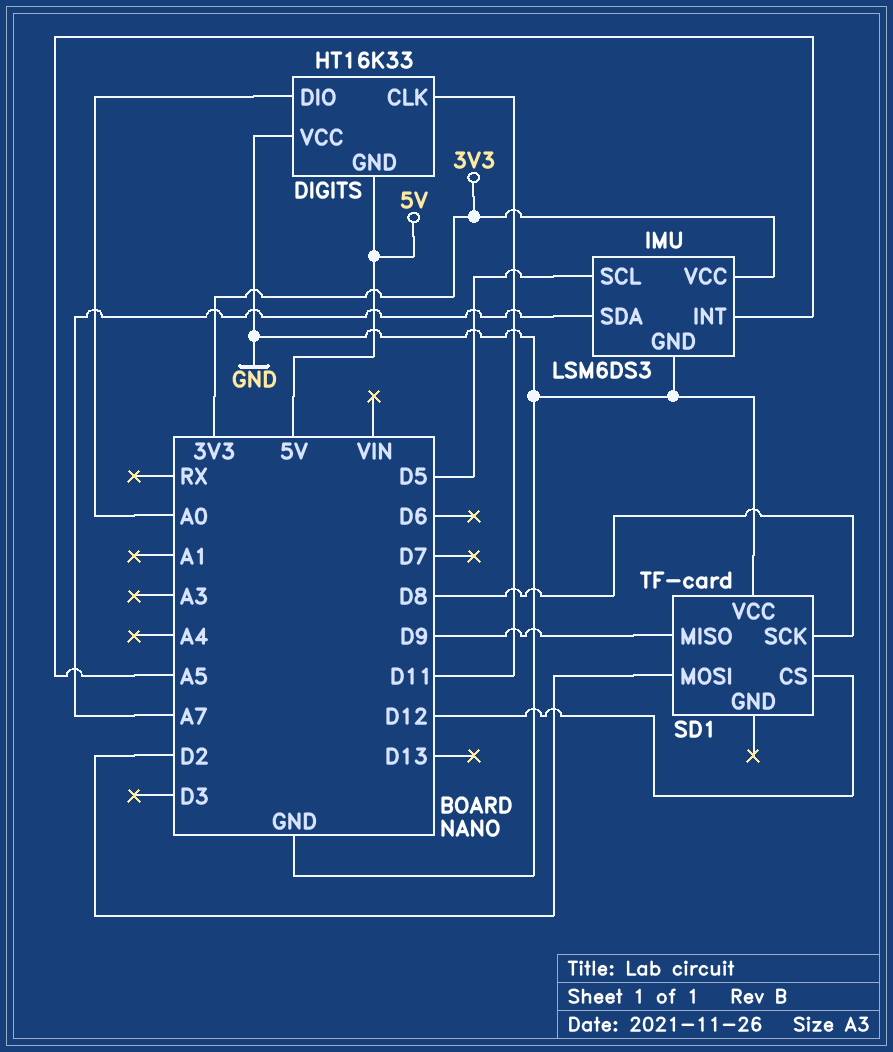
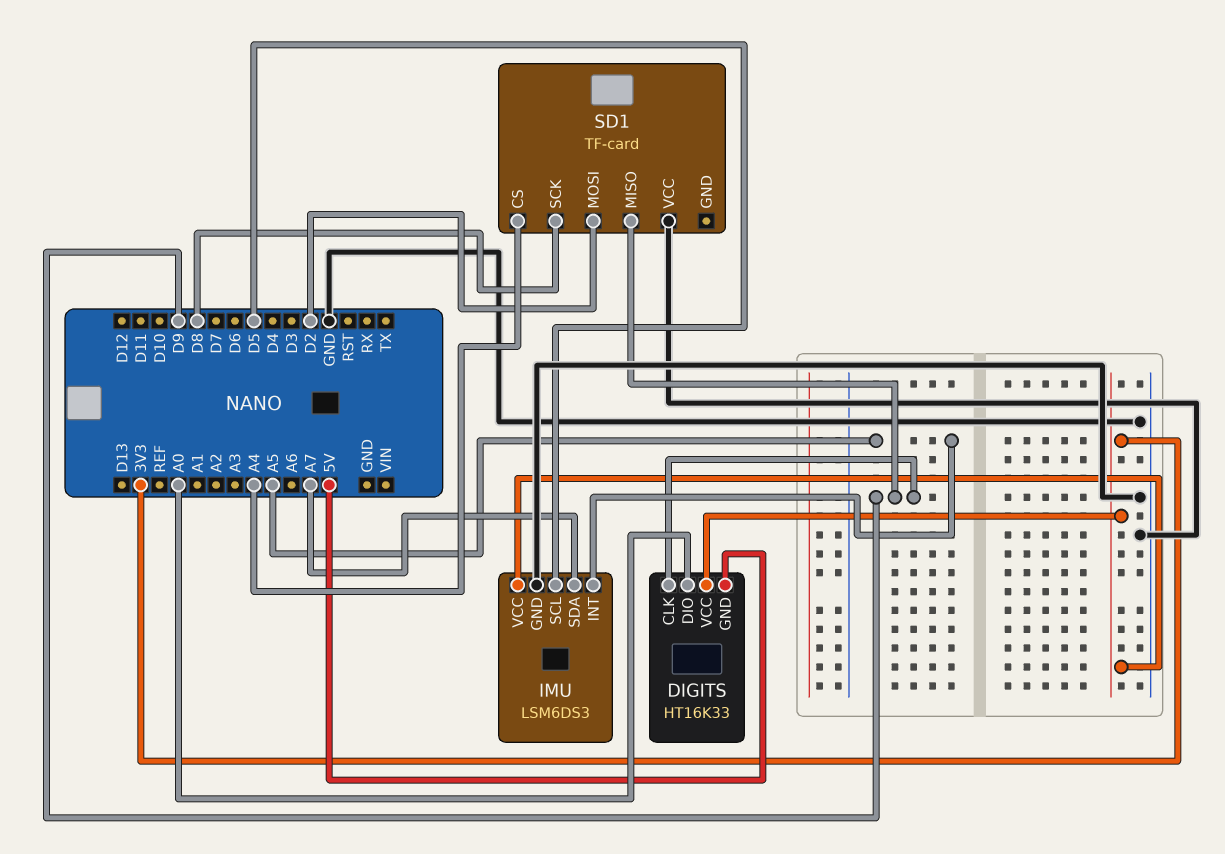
DIGITS pin CLK: D11 -> D9
DIGITS pin VCC: GND -> 3V3
SD1 pin CS: D12 -> A4

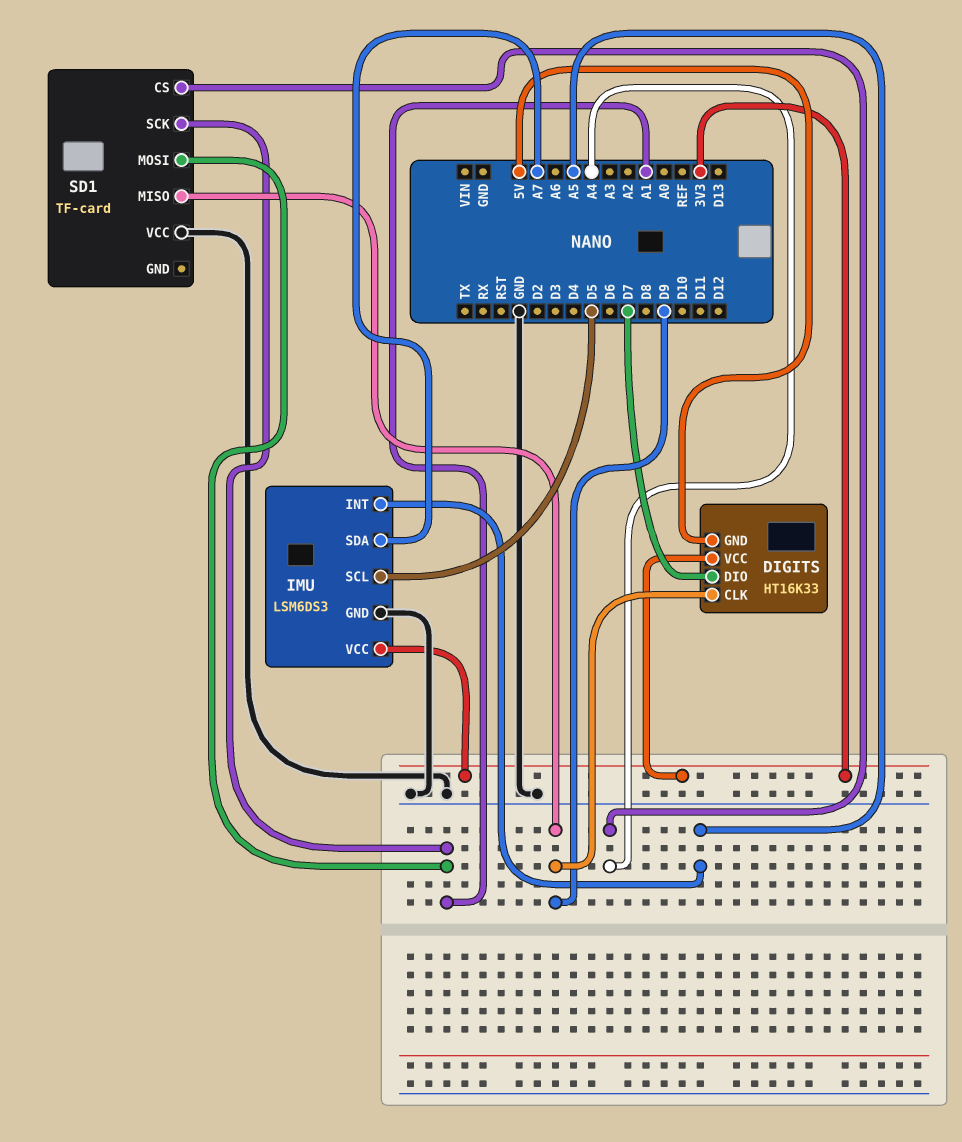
DIGITS pin DIO: A0 -> D7
SD1 pin MOSI: D2 -> A1
SD1 pin SCK: D8 -> A1

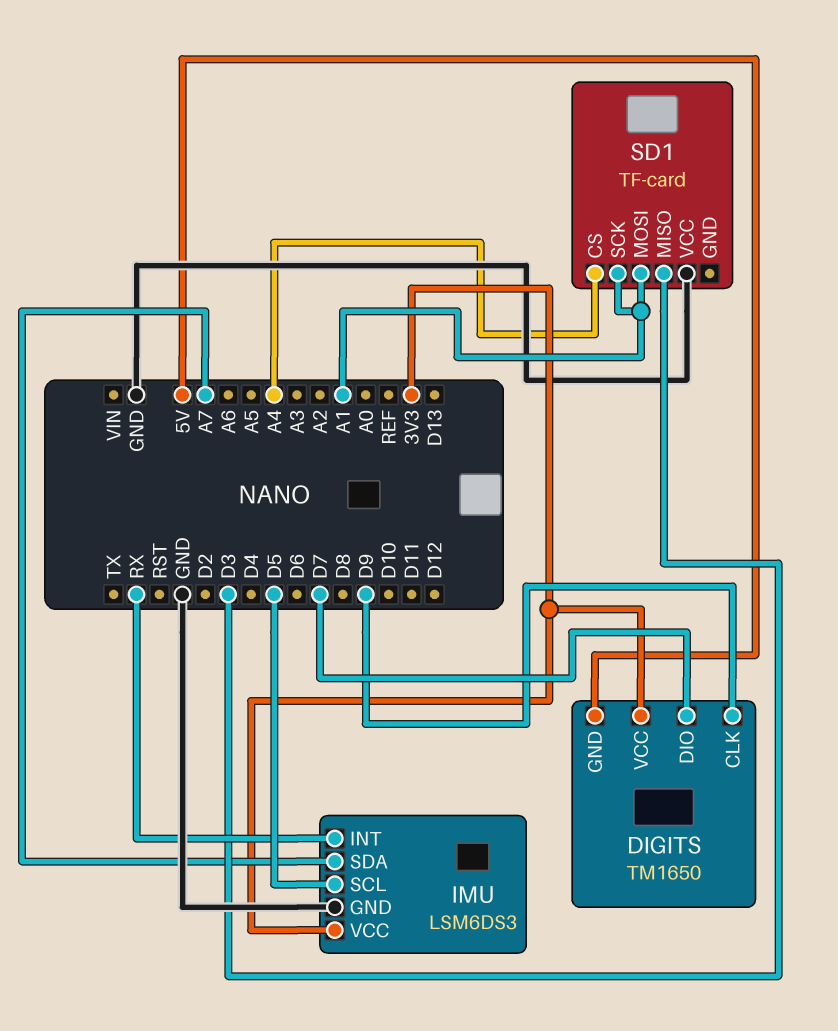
DIGITS: HT16K33 -> TM1650
IMU pin INT: A5 -> RX
SD1 pin MISO: D9 -> D3

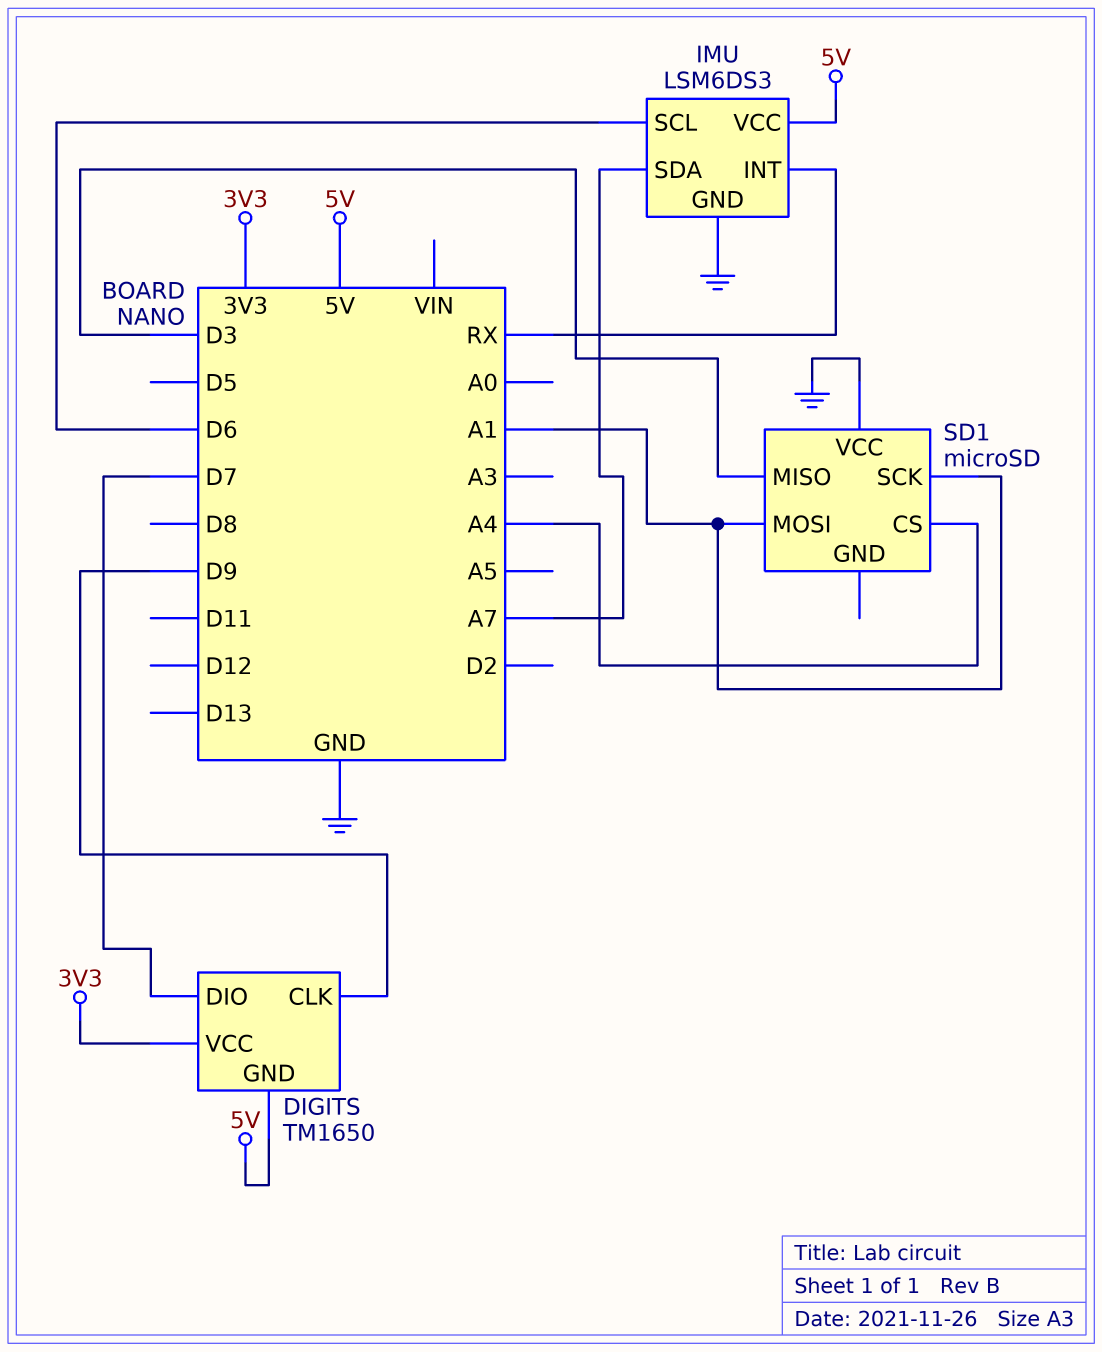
IMU pin SCL: D5 -> D6
IMU pin VCC: 3V3 -> 5V
SD1: TF-card -> microSD

